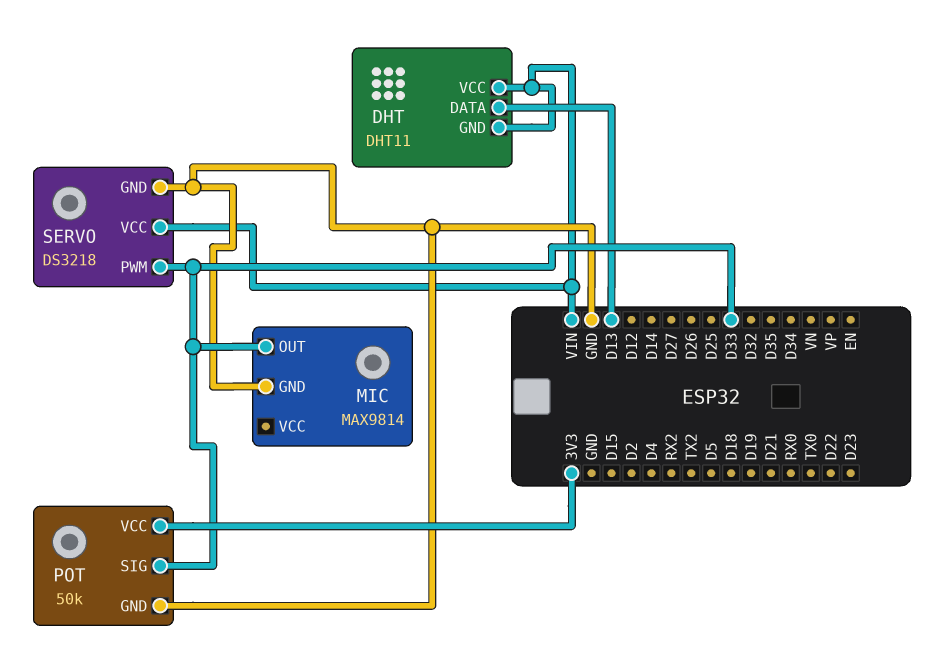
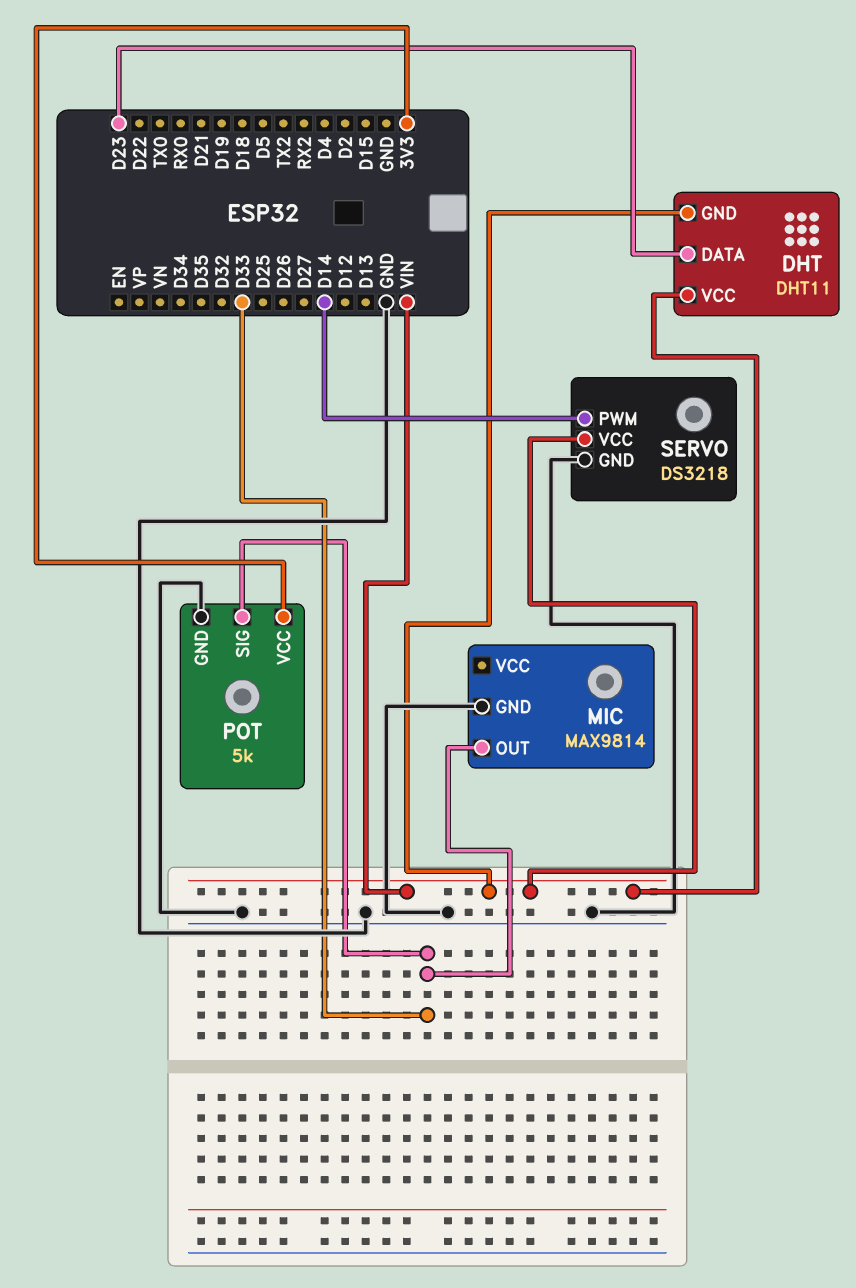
DHT pin DATA: D13 -> D23
POT: 50k -> 5k
SERVO pin PWM: D33 -> D14

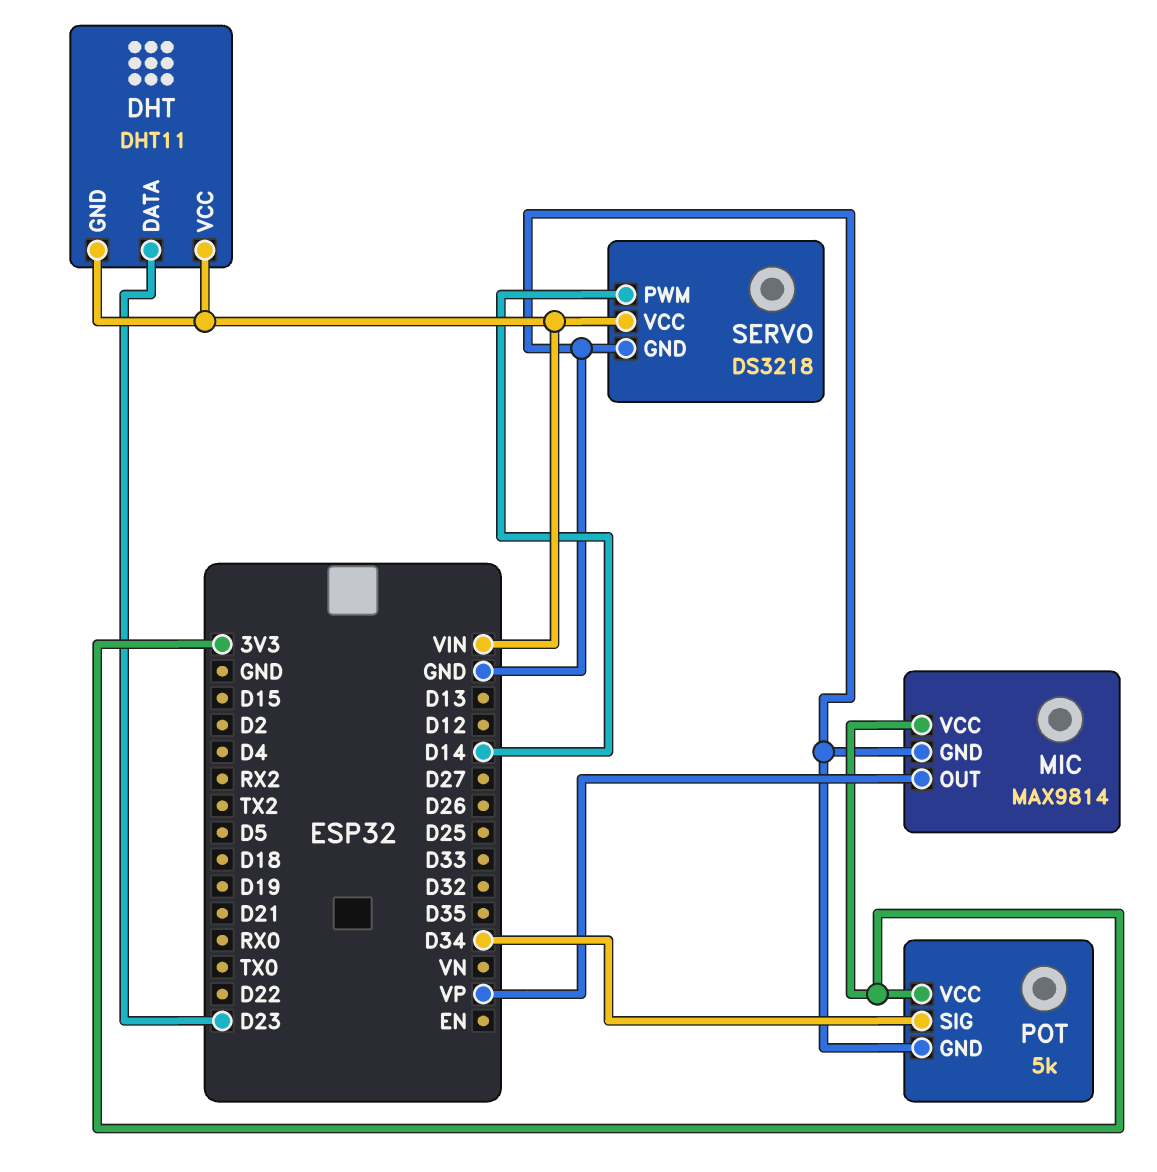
MIC pin OUT: D33 -> VP
MIC pin VCC: none -> 3V3
POT pin SIG: D33 -> D34

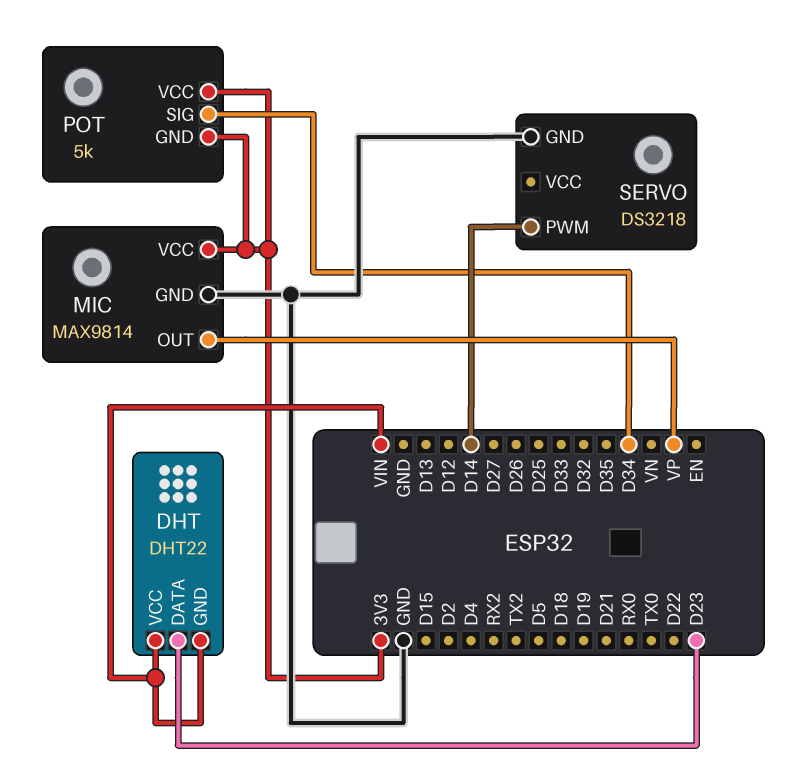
DHT: DHT11 -> DHT22
POT pin GND: GND -> 3V3
SERVO pin VCC: VIN -> none

